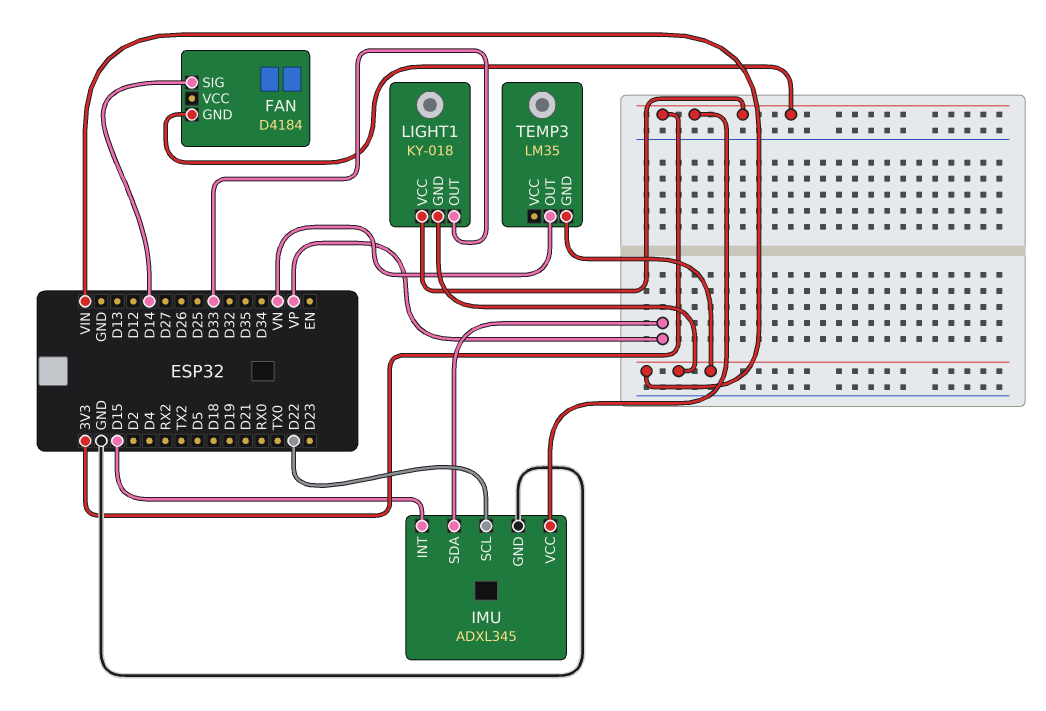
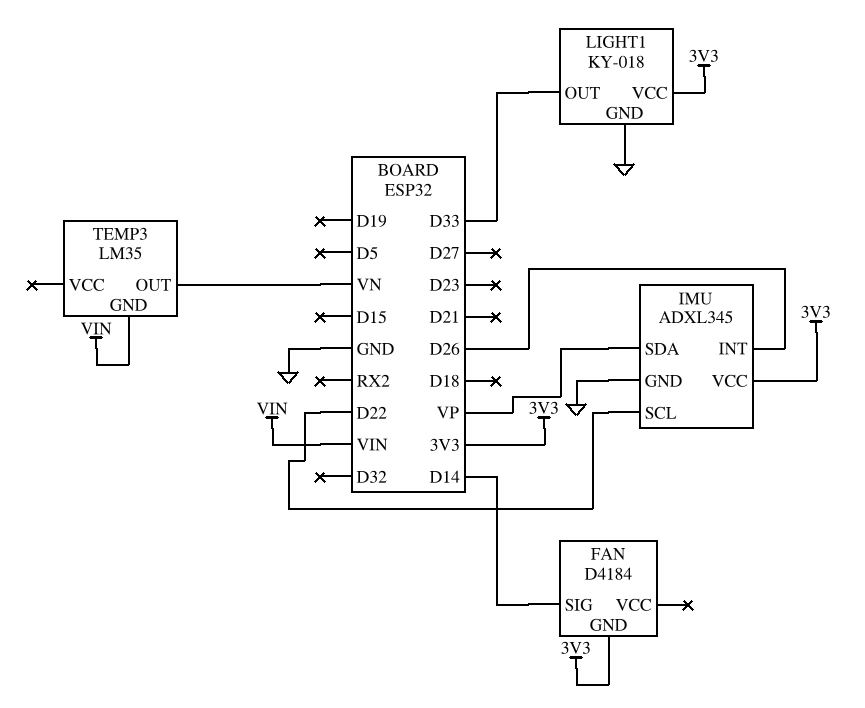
IMU pin INT: D15 -> D26
LIGHT1 pin GND: VIN -> GND

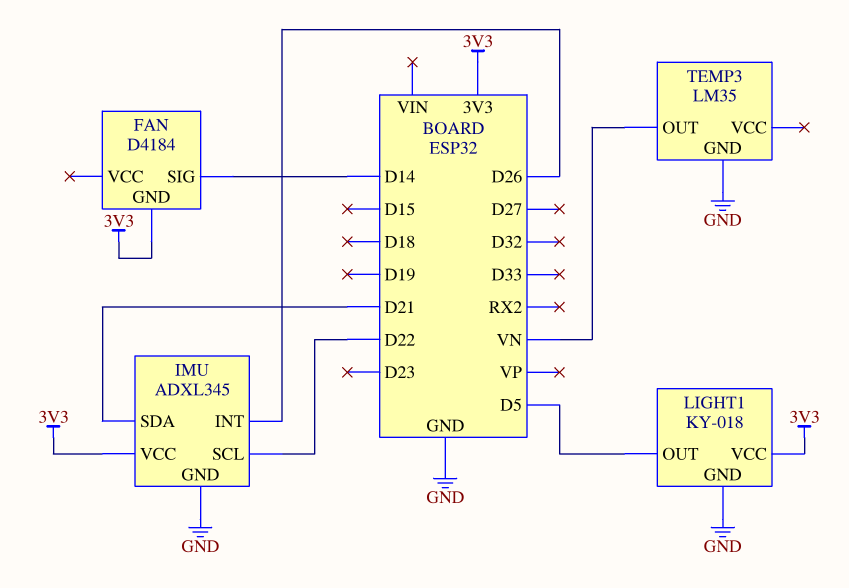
IMU pin SDA: VP -> D21
LIGHT1 pin OUT: D33 -> D5
TEMP3 pin GND: VIN -> GND

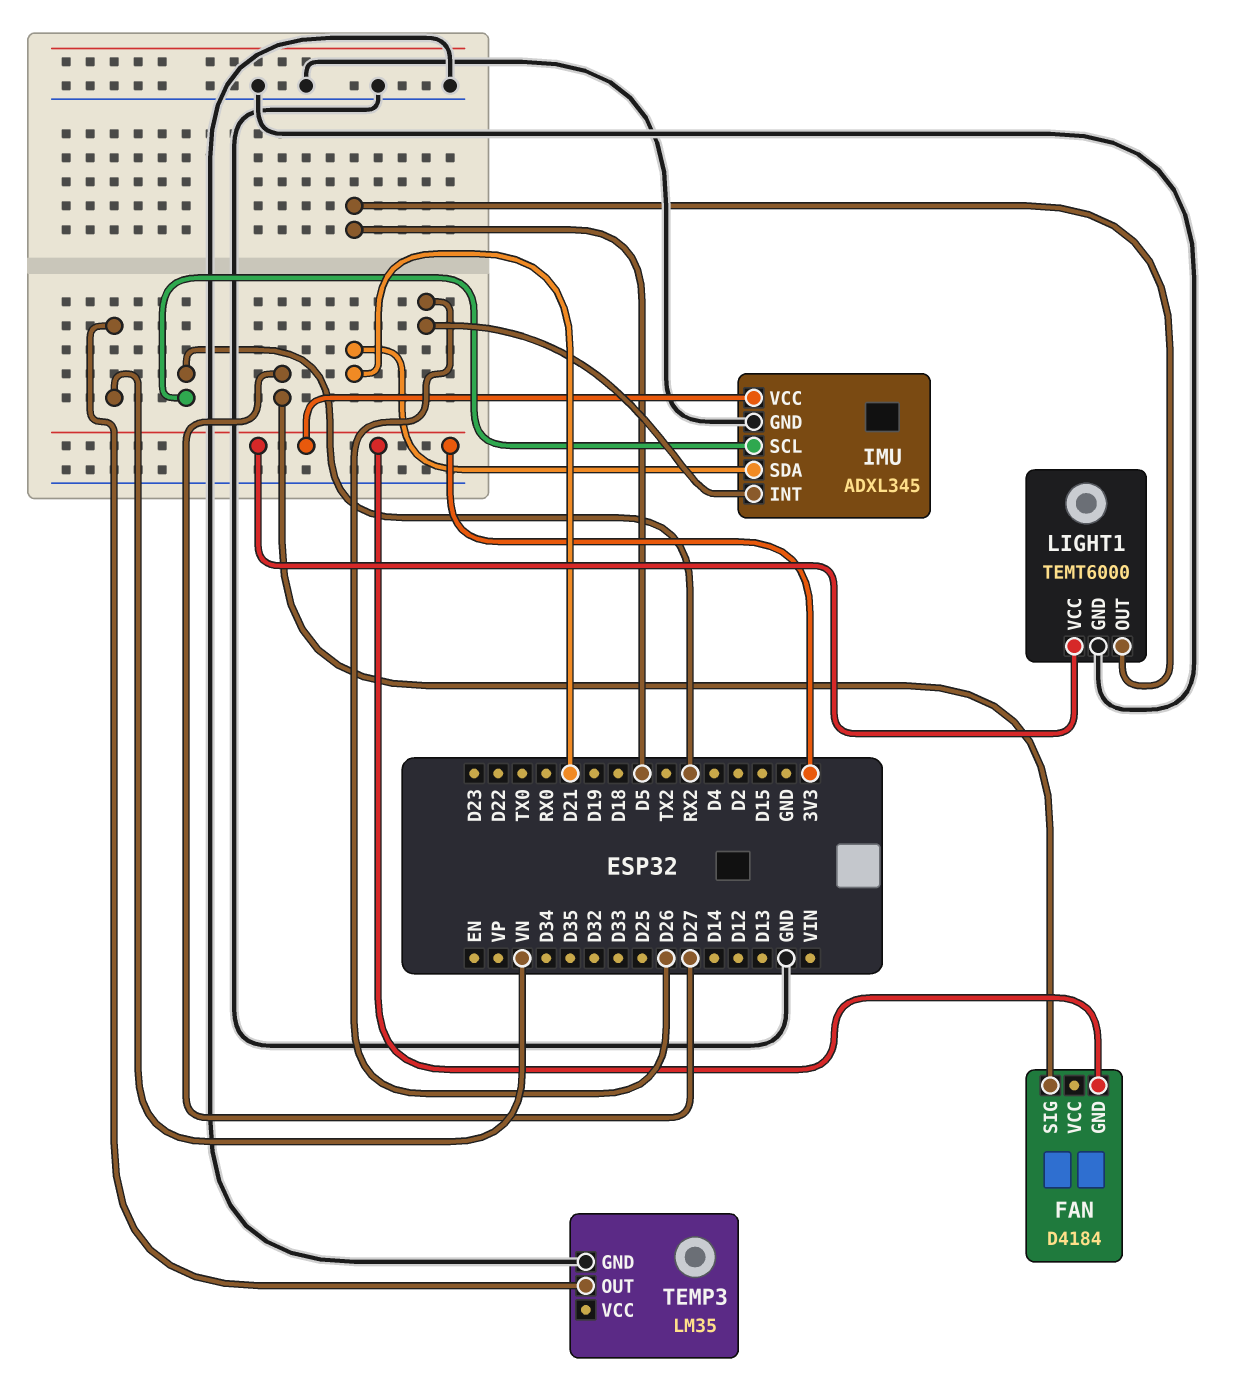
FAN pin SIG: D14 -> D27
IMU pin SCL: D22 -> RX2
LIGHT1: KY-018 -> TEMT6000

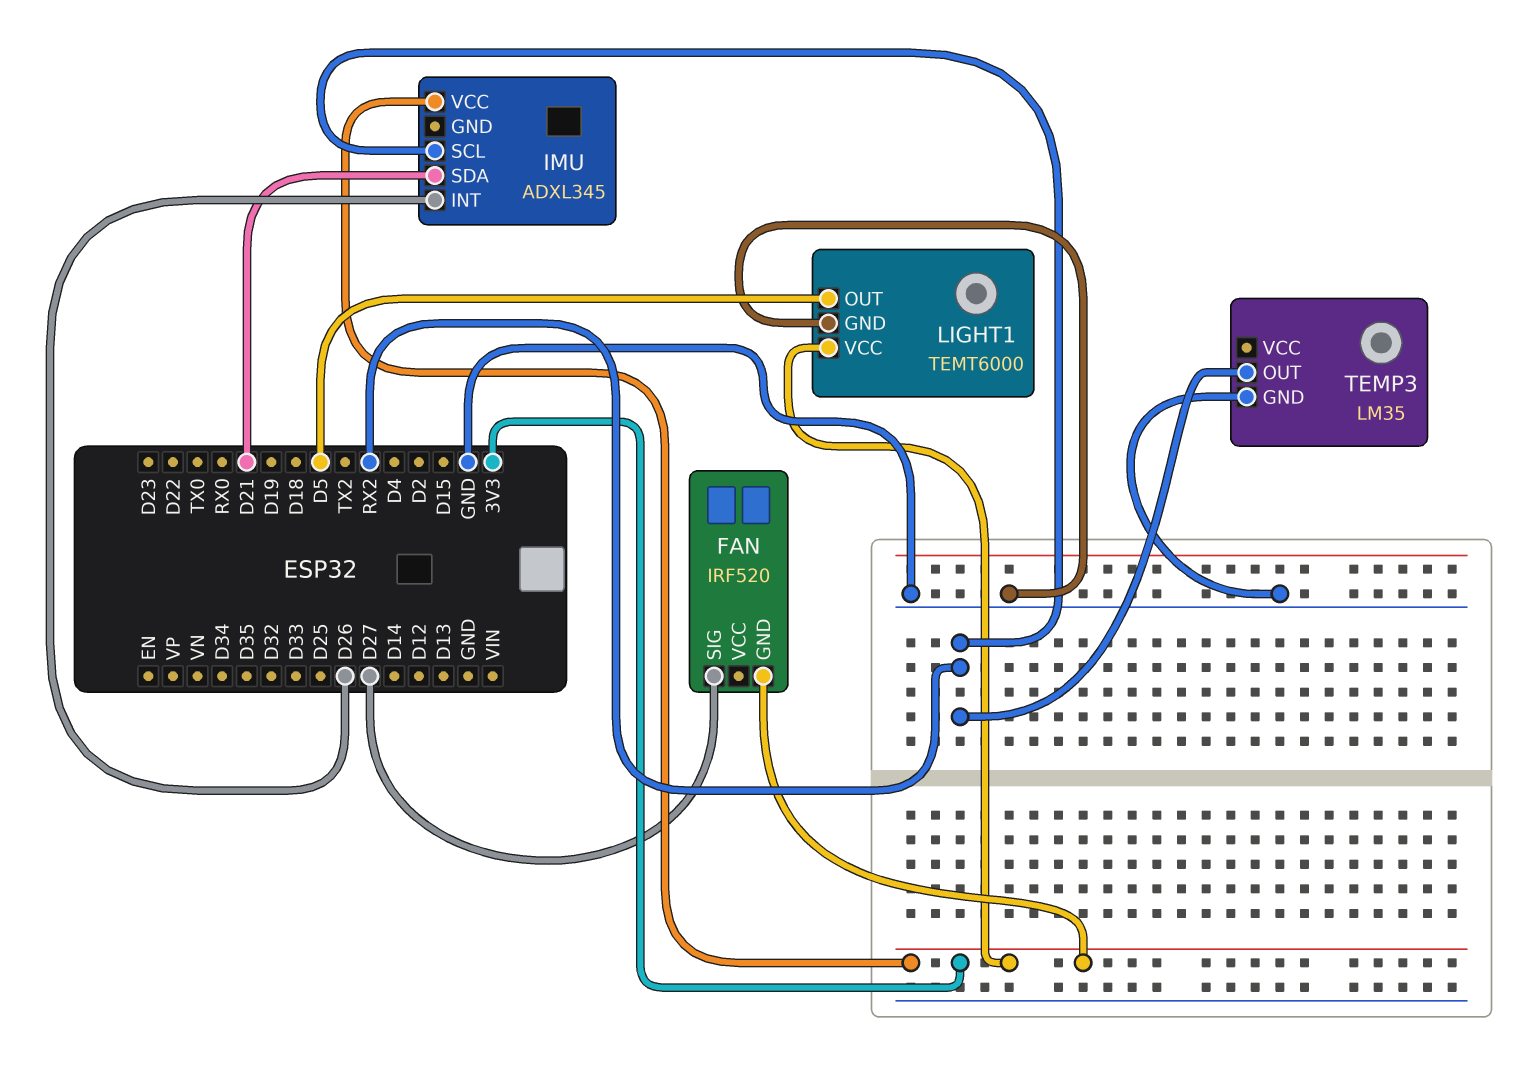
FAN: D4184 -> IRF520
IMU pin GND: GND -> none
TEMP3 pin OUT: VN -> RX2

